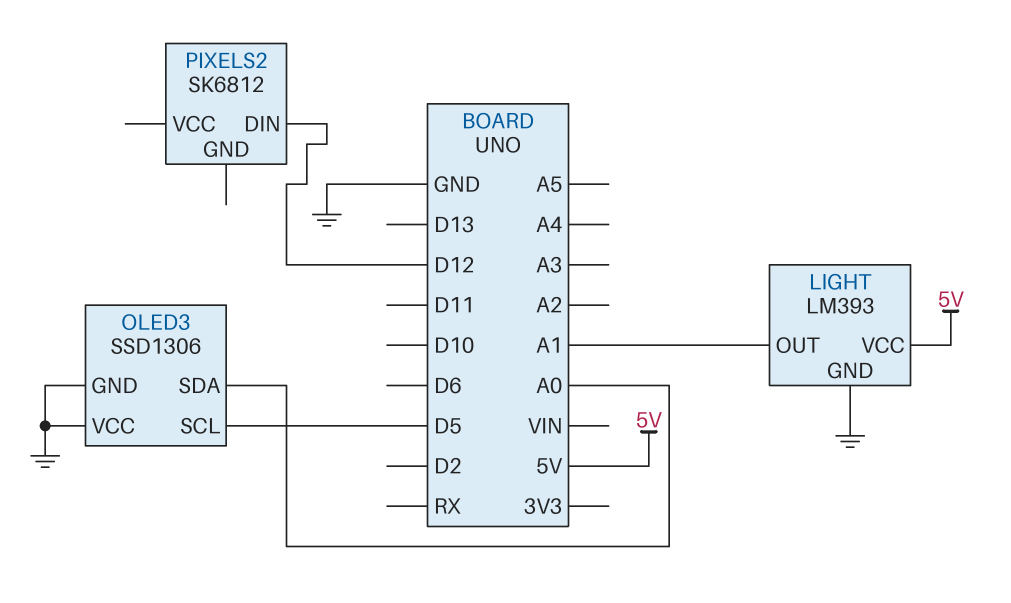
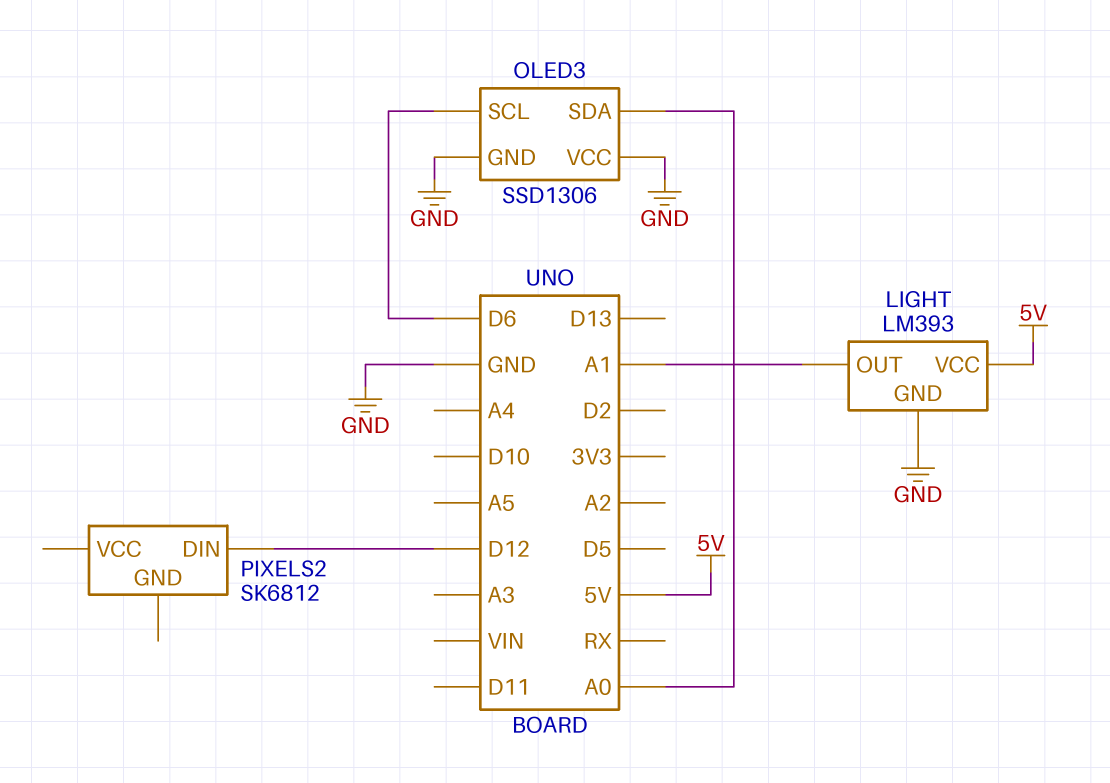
OLED3 pin SCL: D5 -> D6

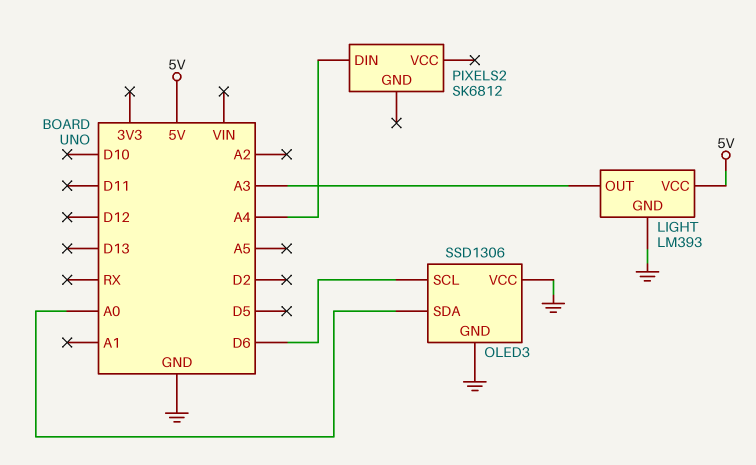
LIGHT pin OUT: A1 -> A3
PIXELS2 pin DIN: D12 -> A4

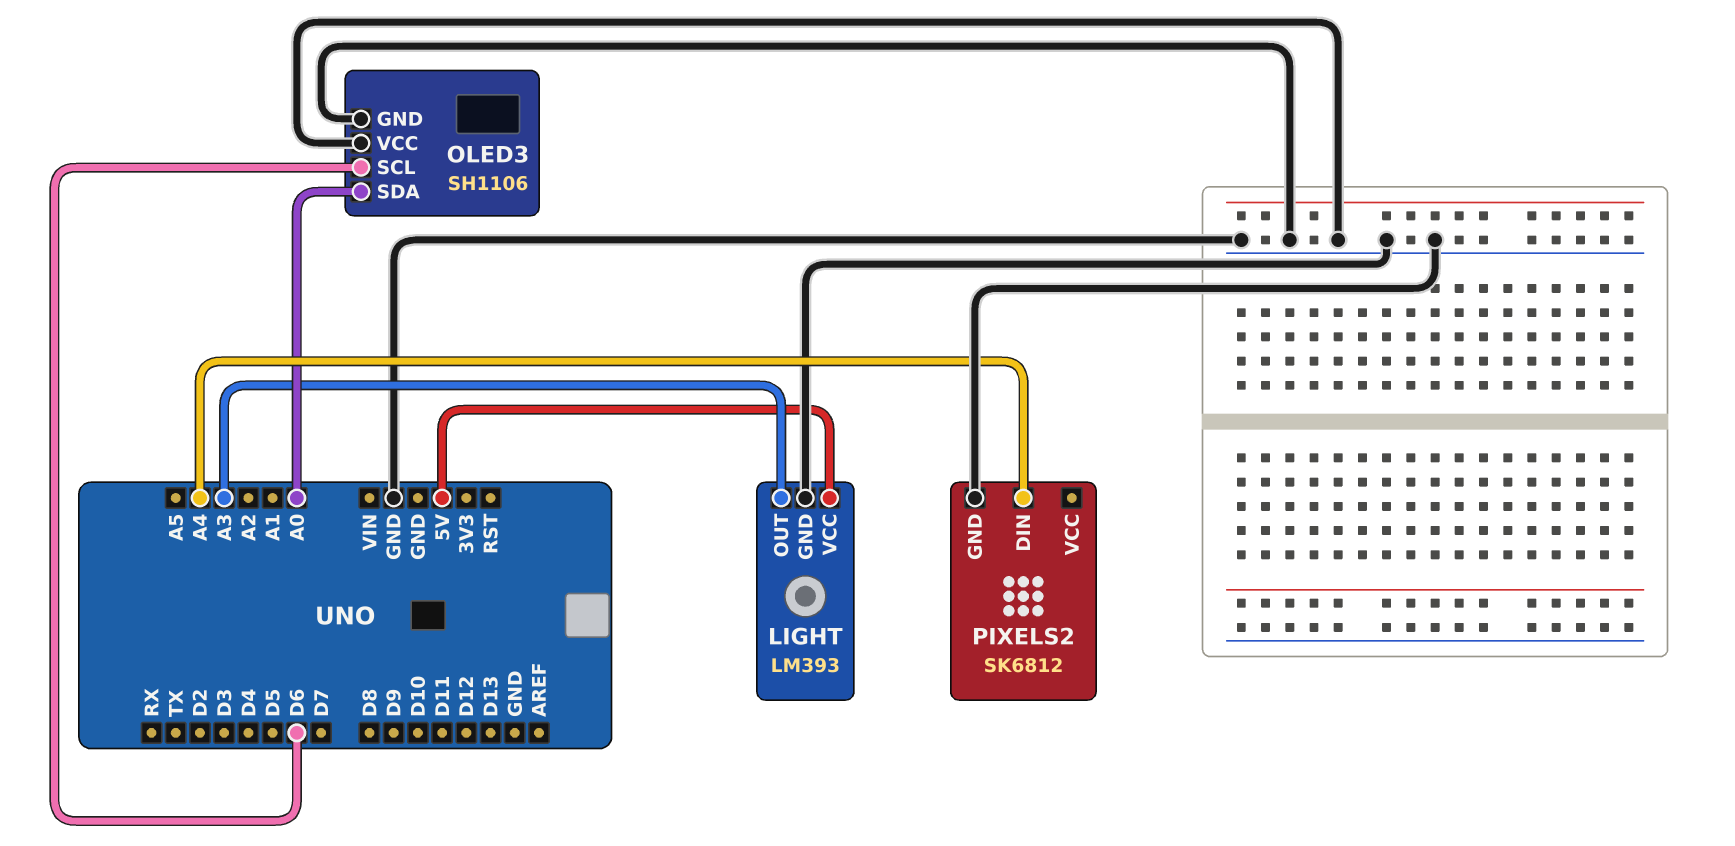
OLED3: SSD1306 -> SH1106
PIXELS2 pin GND: none -> GND

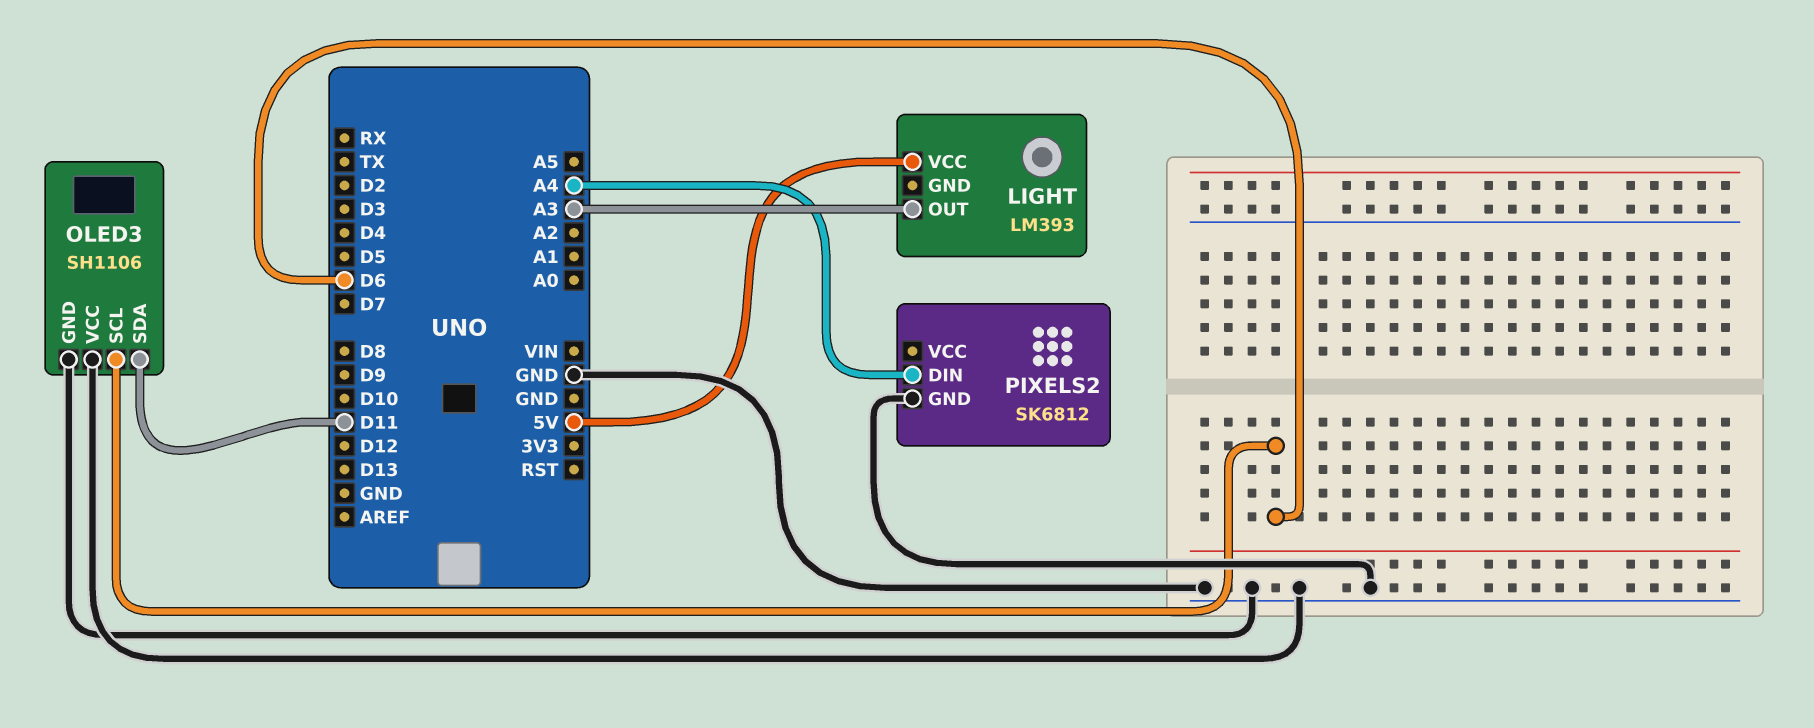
LIGHT pin GND: GND -> none
OLED3 pin SDA: A0 -> D11

